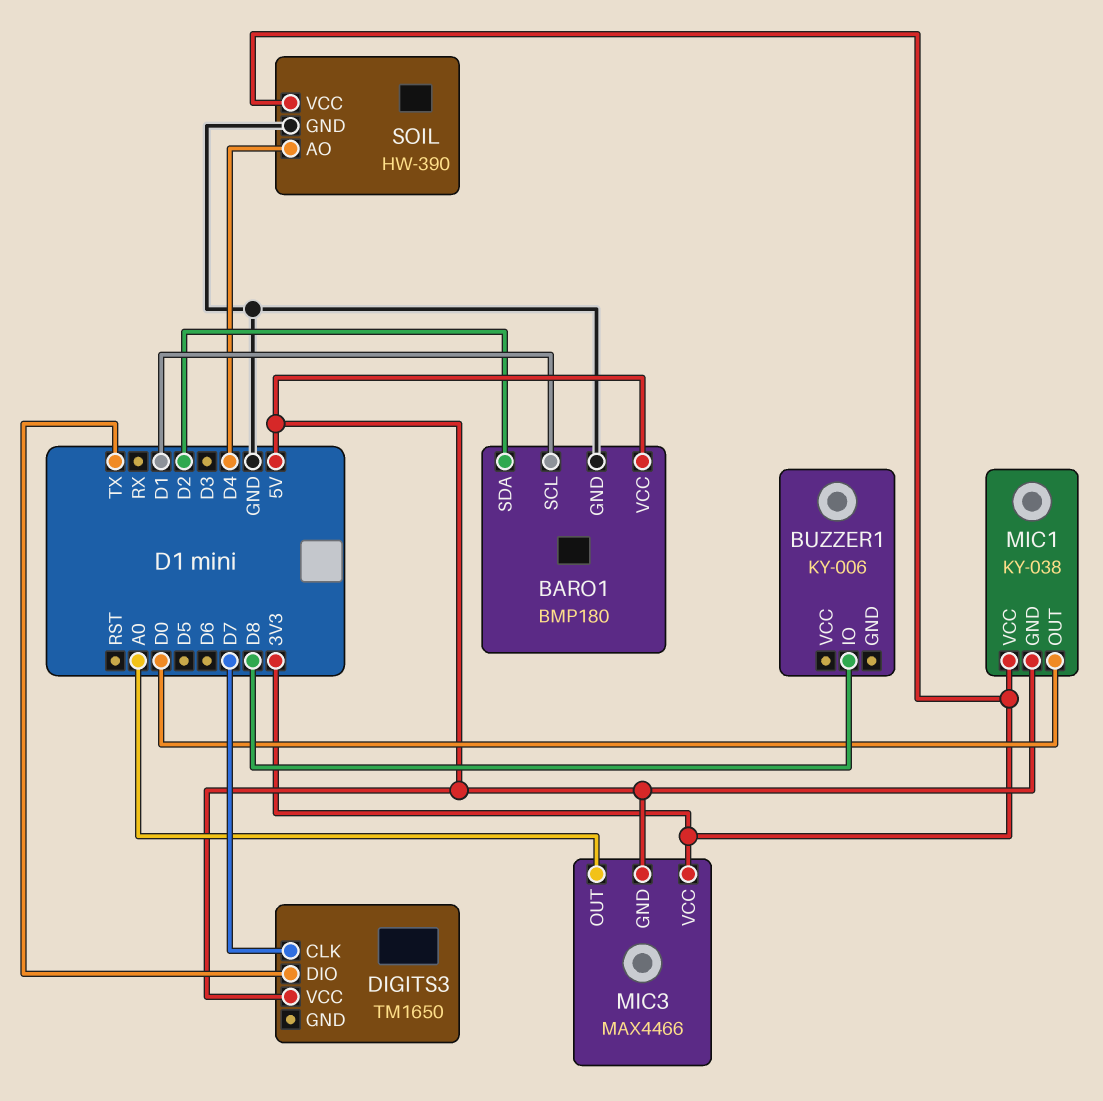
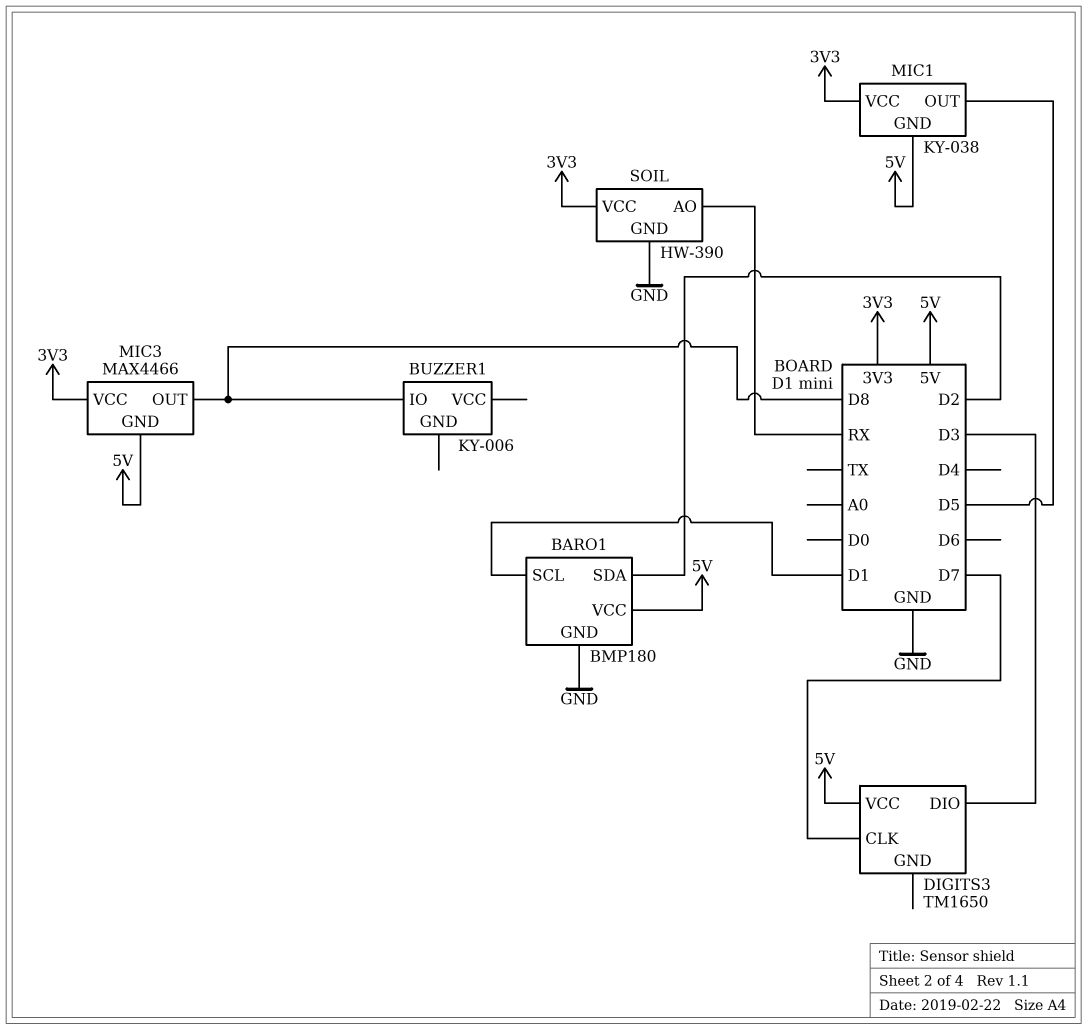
DIGITS3 pin DIO: TX -> D3
MIC1 pin OUT: D0 -> D5
MIC3 pin OUT: A0 -> D8
SOIL pin AO: D4 -> RX

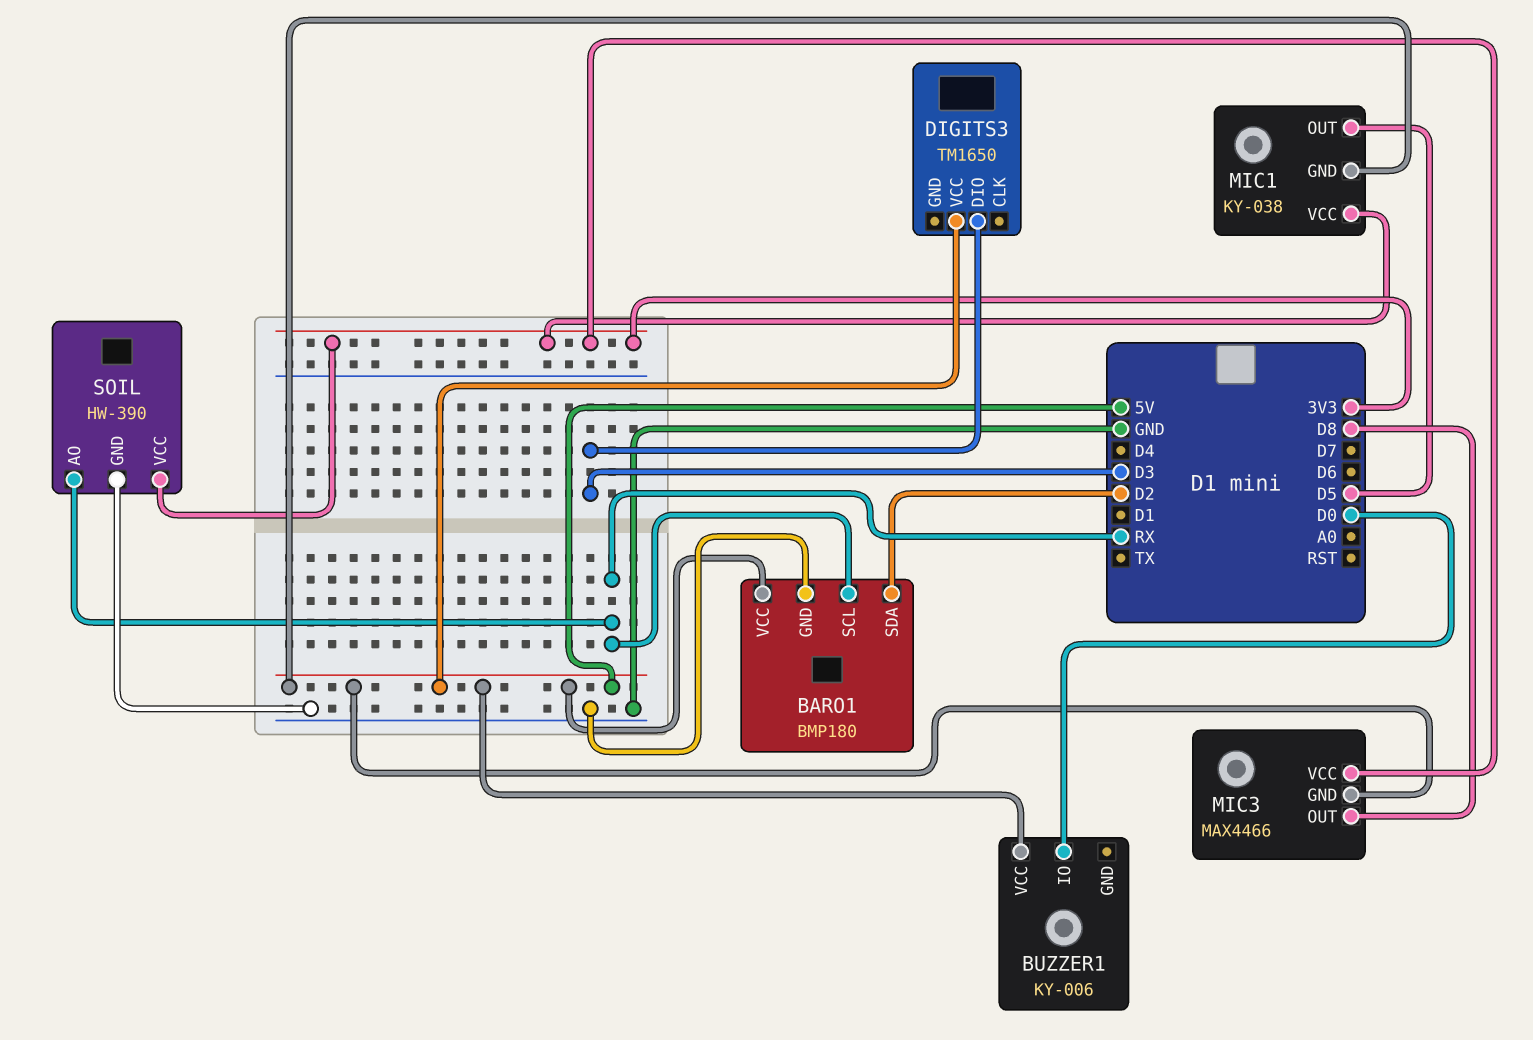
BARO1 pin SCL: D1 -> RX
BUZZER1 pin IO: D8 -> D0
BUZZER1 pin VCC: none -> 5V
DIGITS3 pin CLK: D7 -> none

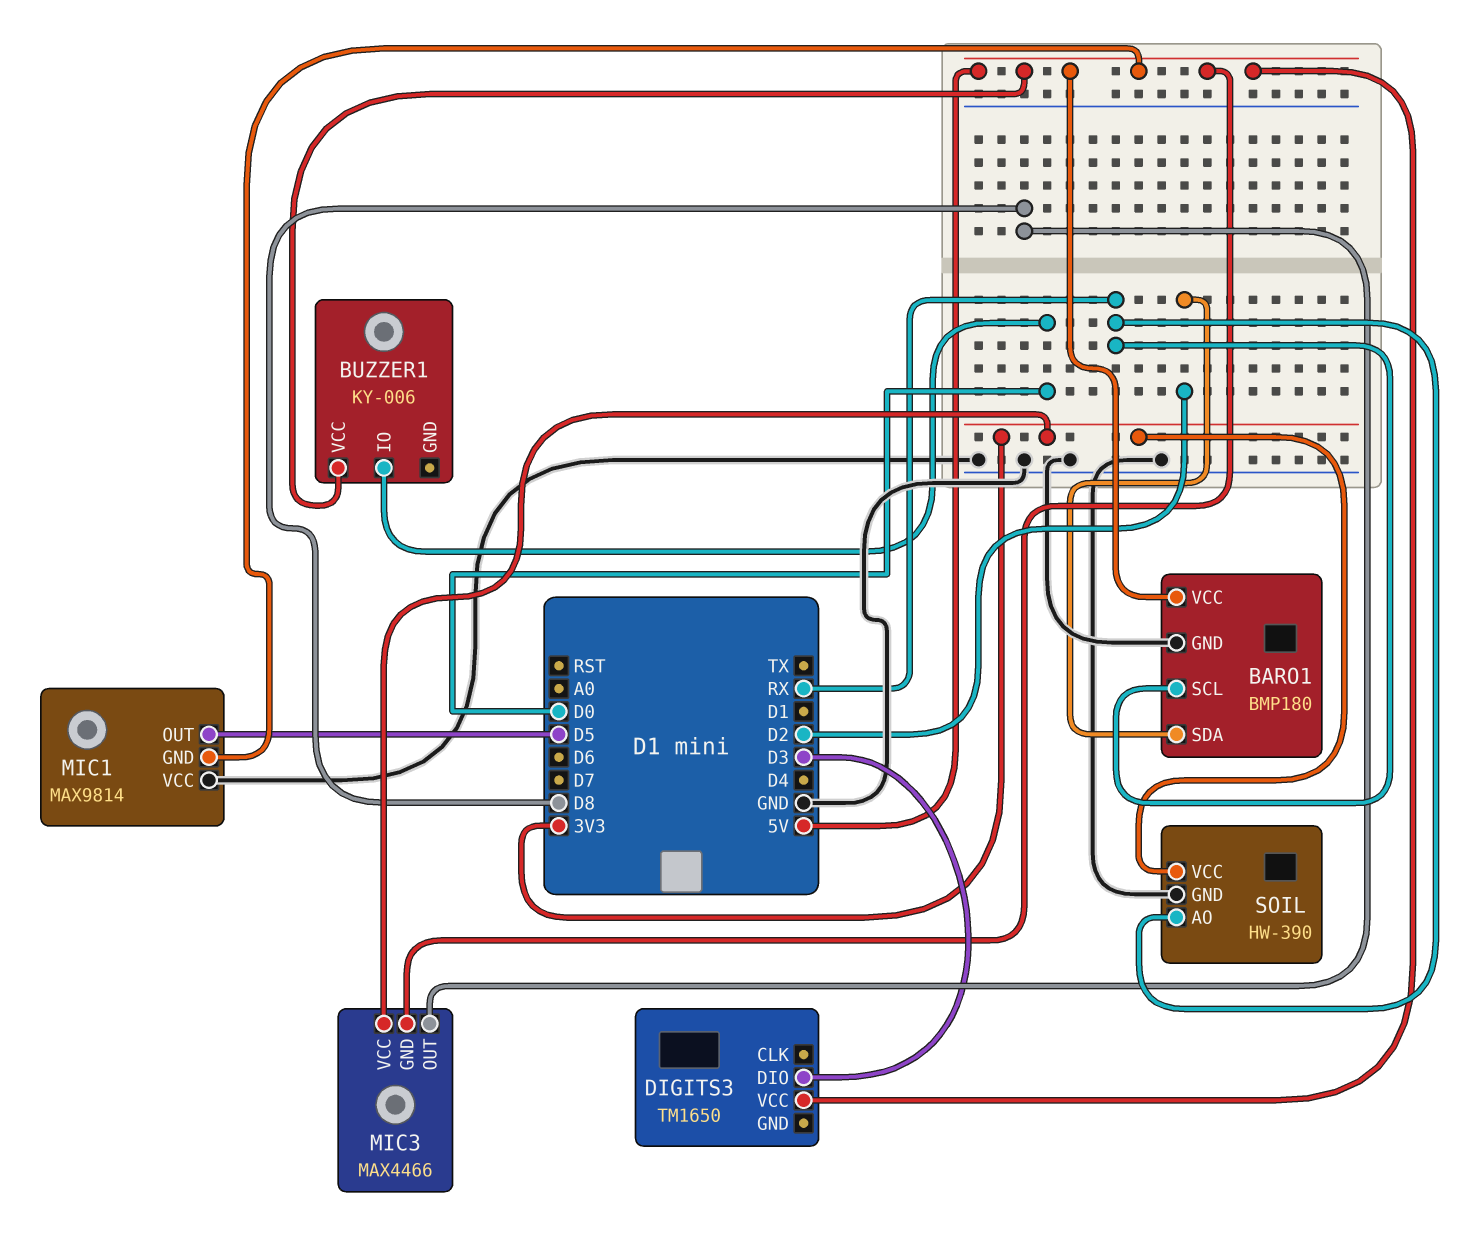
MIC1: KY-038 -> MAX9814
MIC1 pin VCC: 3V3 -> GND

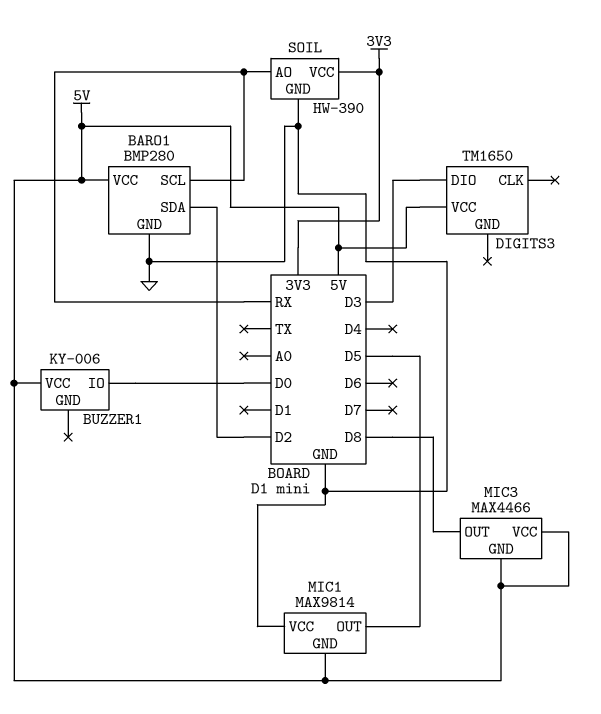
BARO1: BMP180 -> BMP280
MIC3 pin VCC: 3V3 -> 5V

